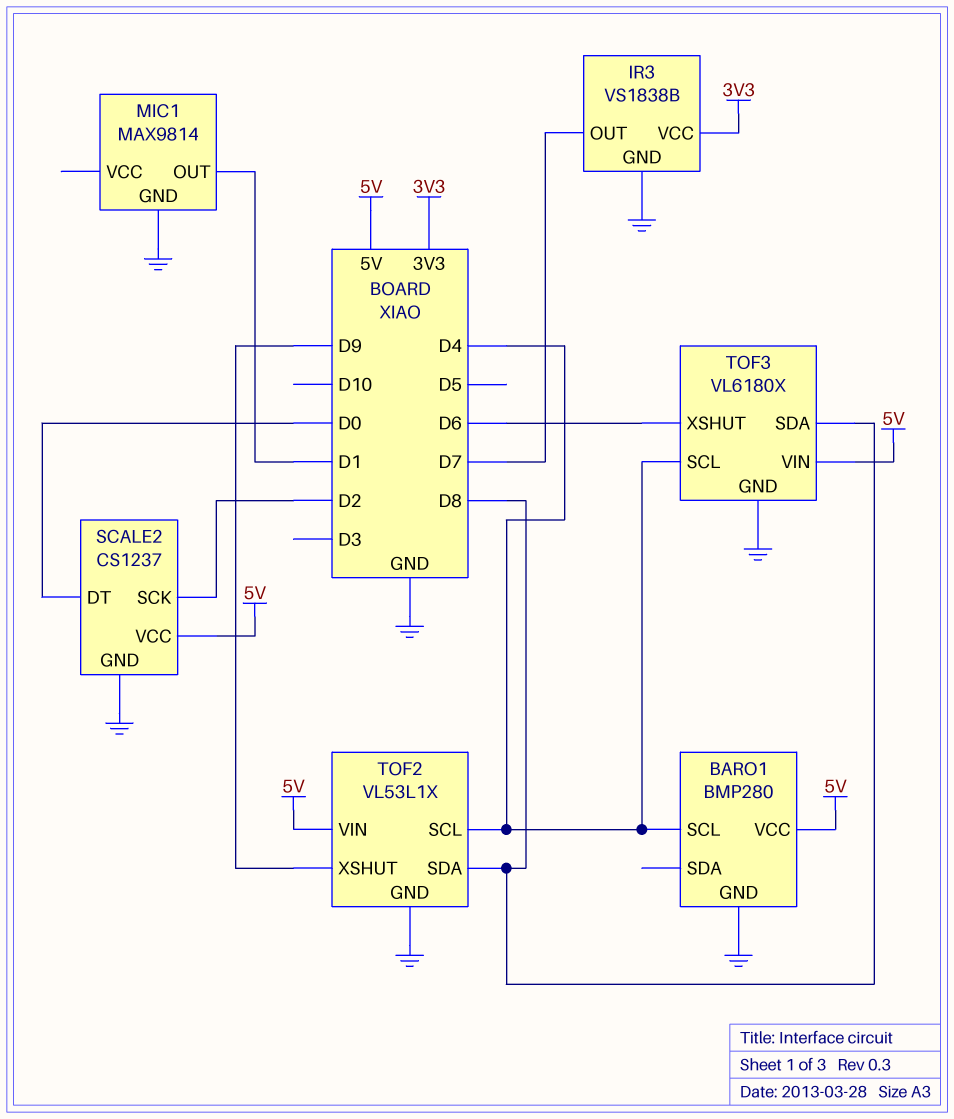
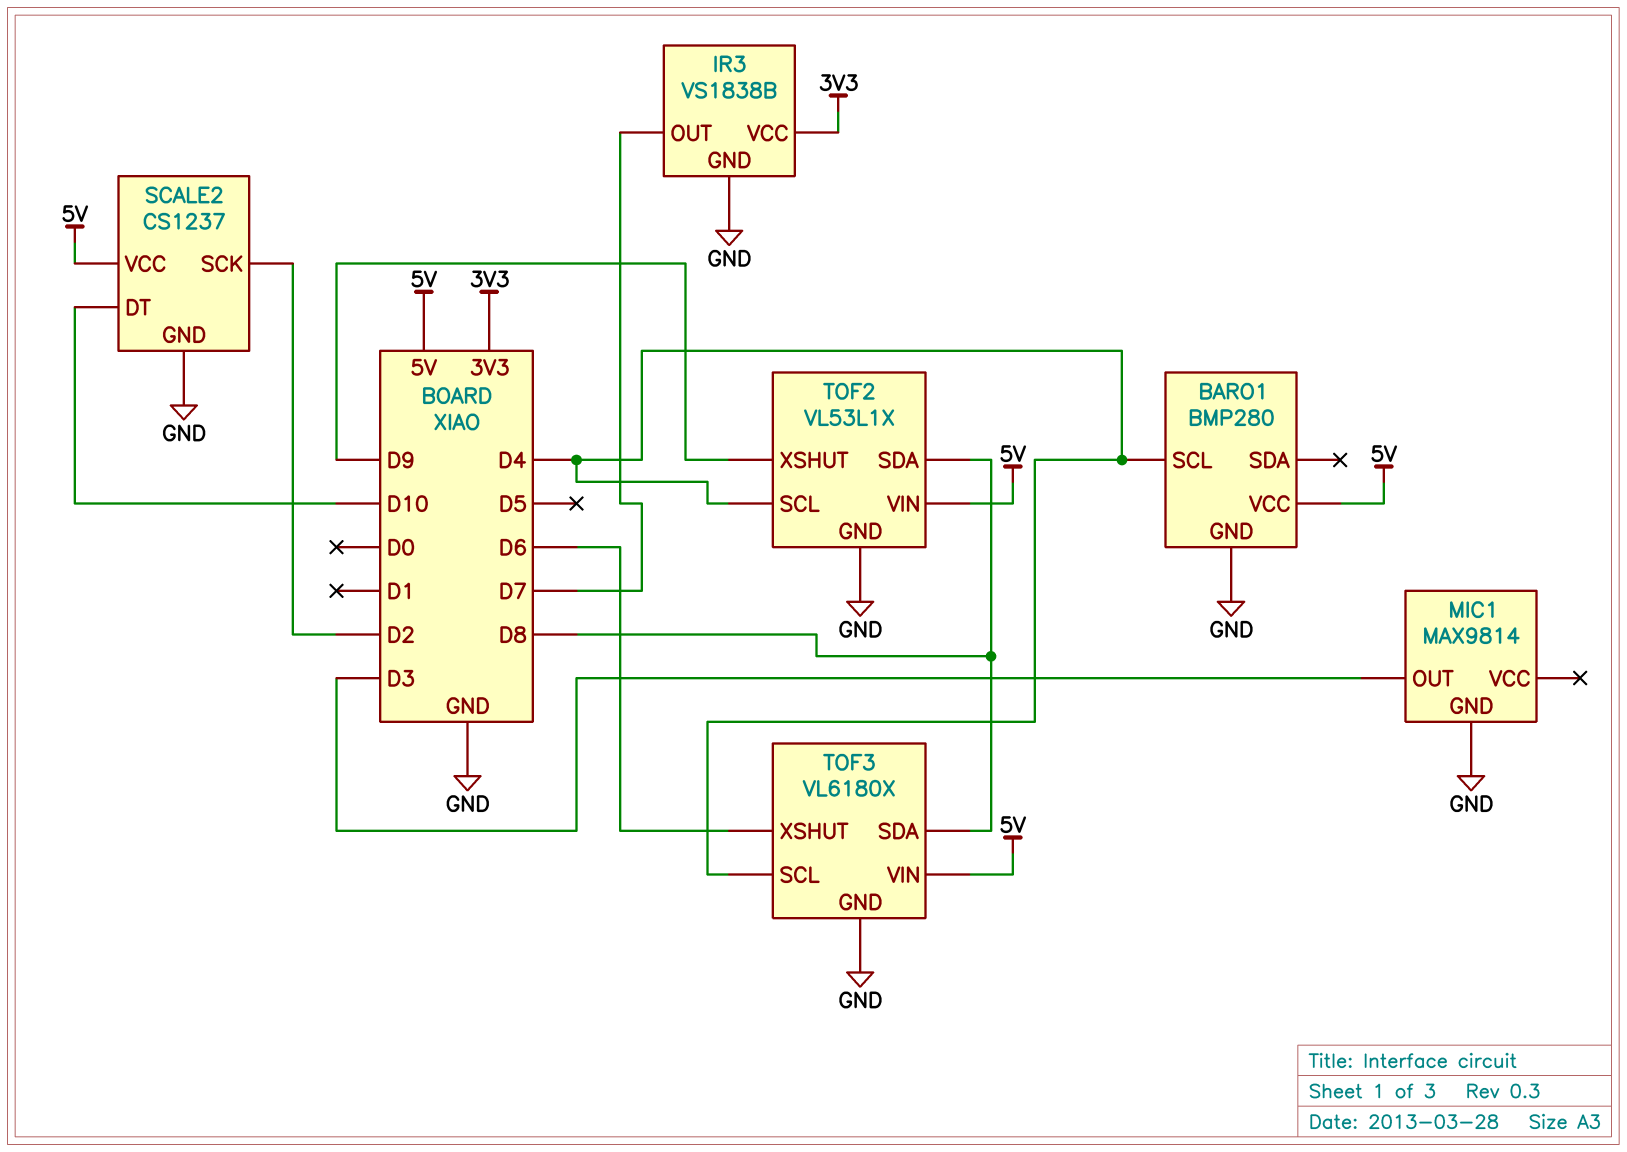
MIC1 pin OUT: D1 -> D3
SCALE2 pin DT: D0 -> D10

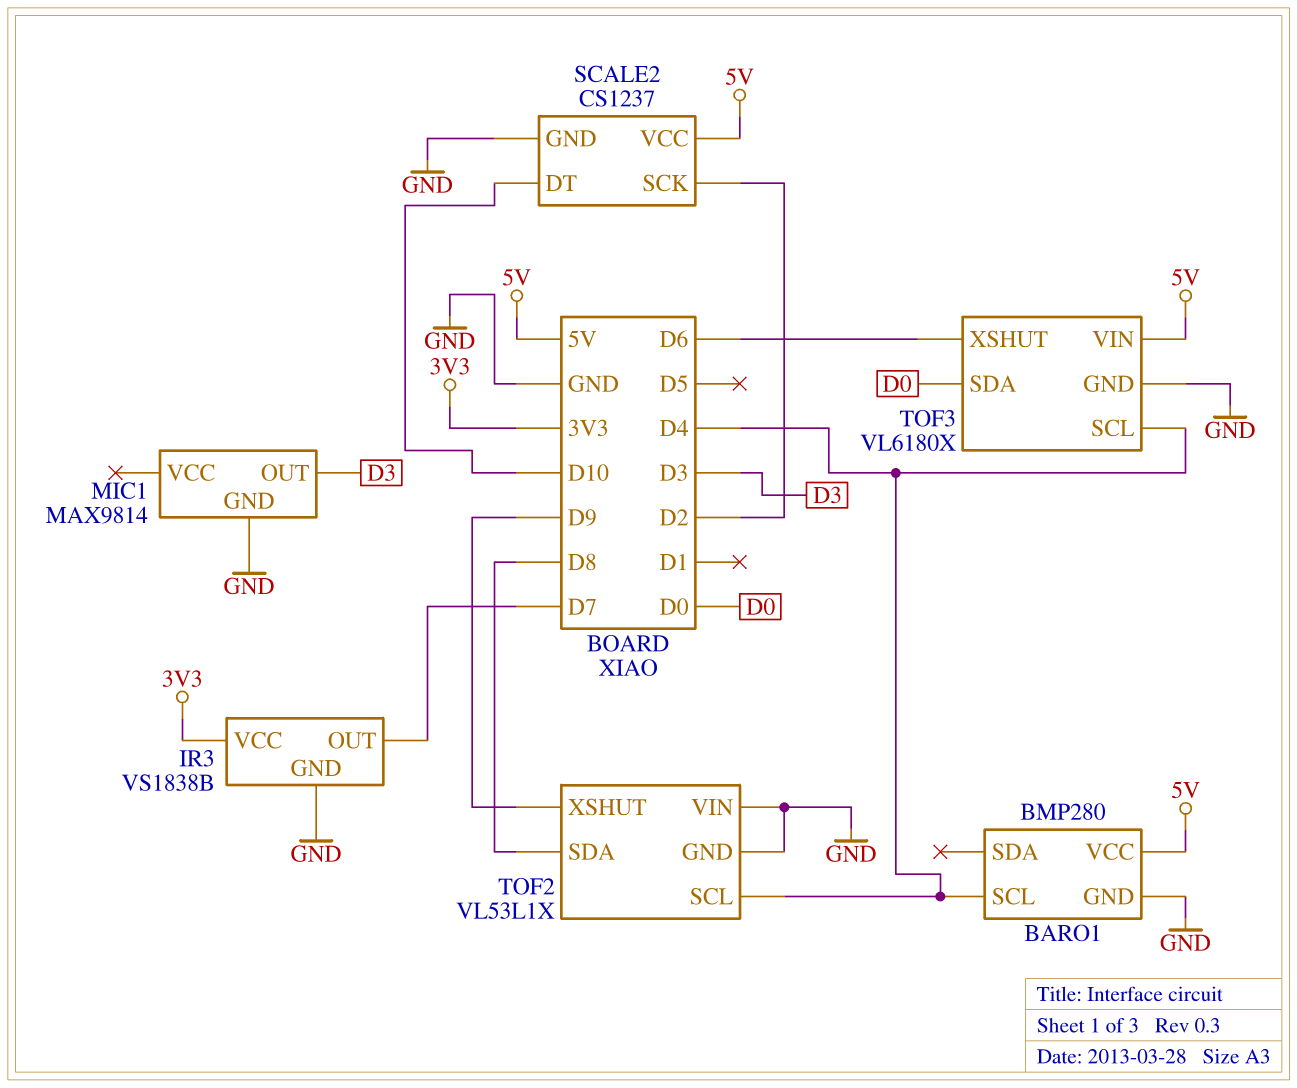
TOF2 pin VIN: 5V -> GND
TOF3 pin SDA: D8 -> D0

